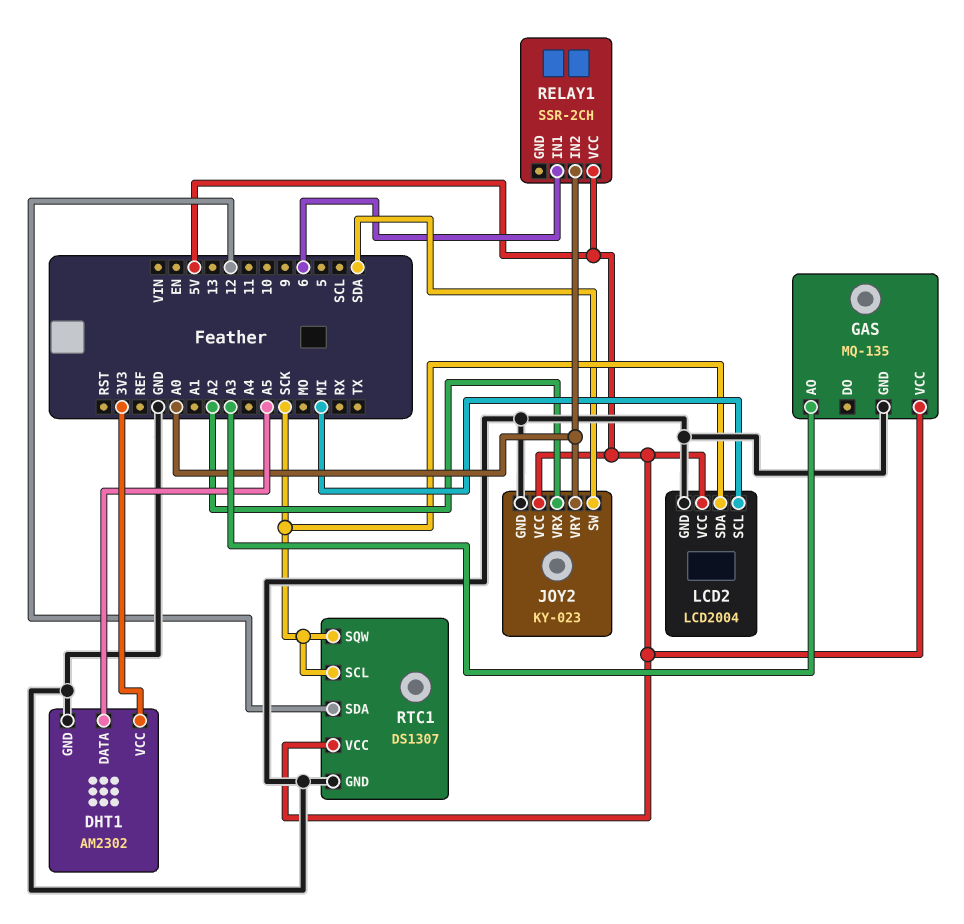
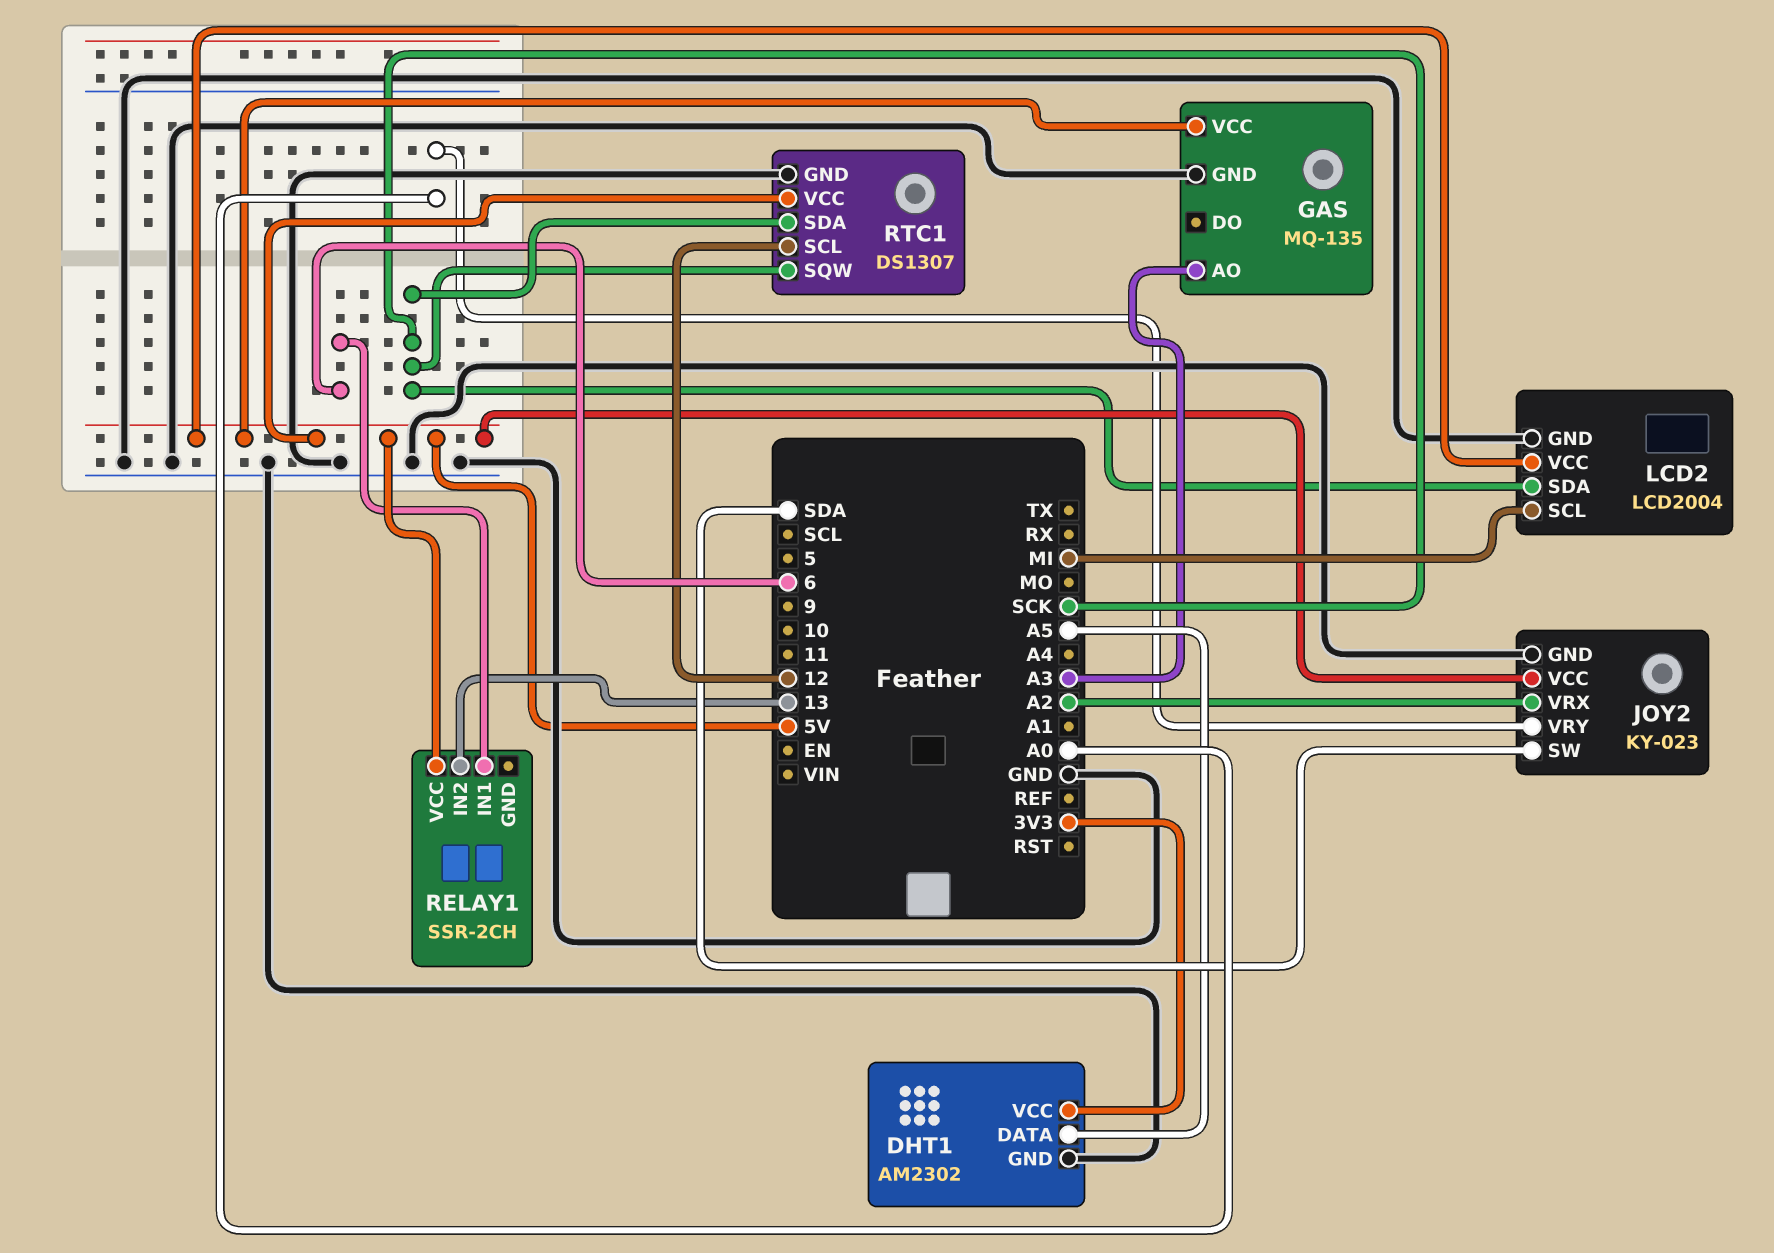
RELAY1 pin IN2: A0 -> 13
RTC1 pin SCL: SCK -> 12
RTC1 pin SDA: 12 -> SCK

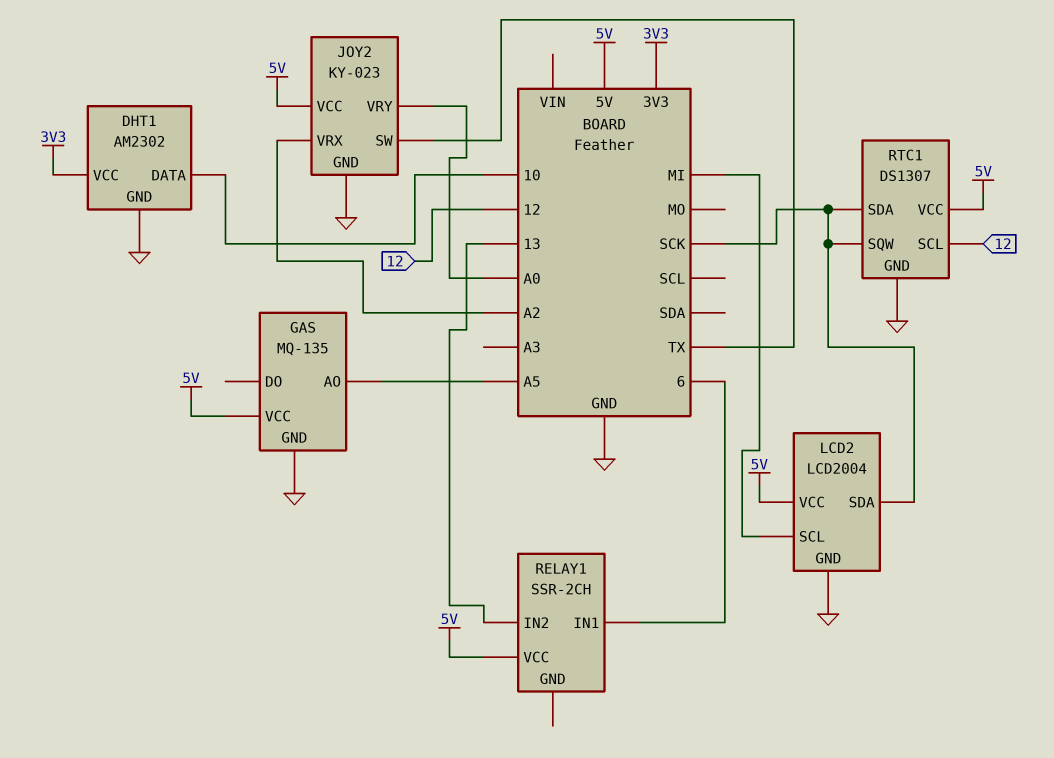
DHT1 pin DATA: A5 -> 10
GAS pin AO: A3 -> A5
JOY2 pin SW: SDA -> TX

